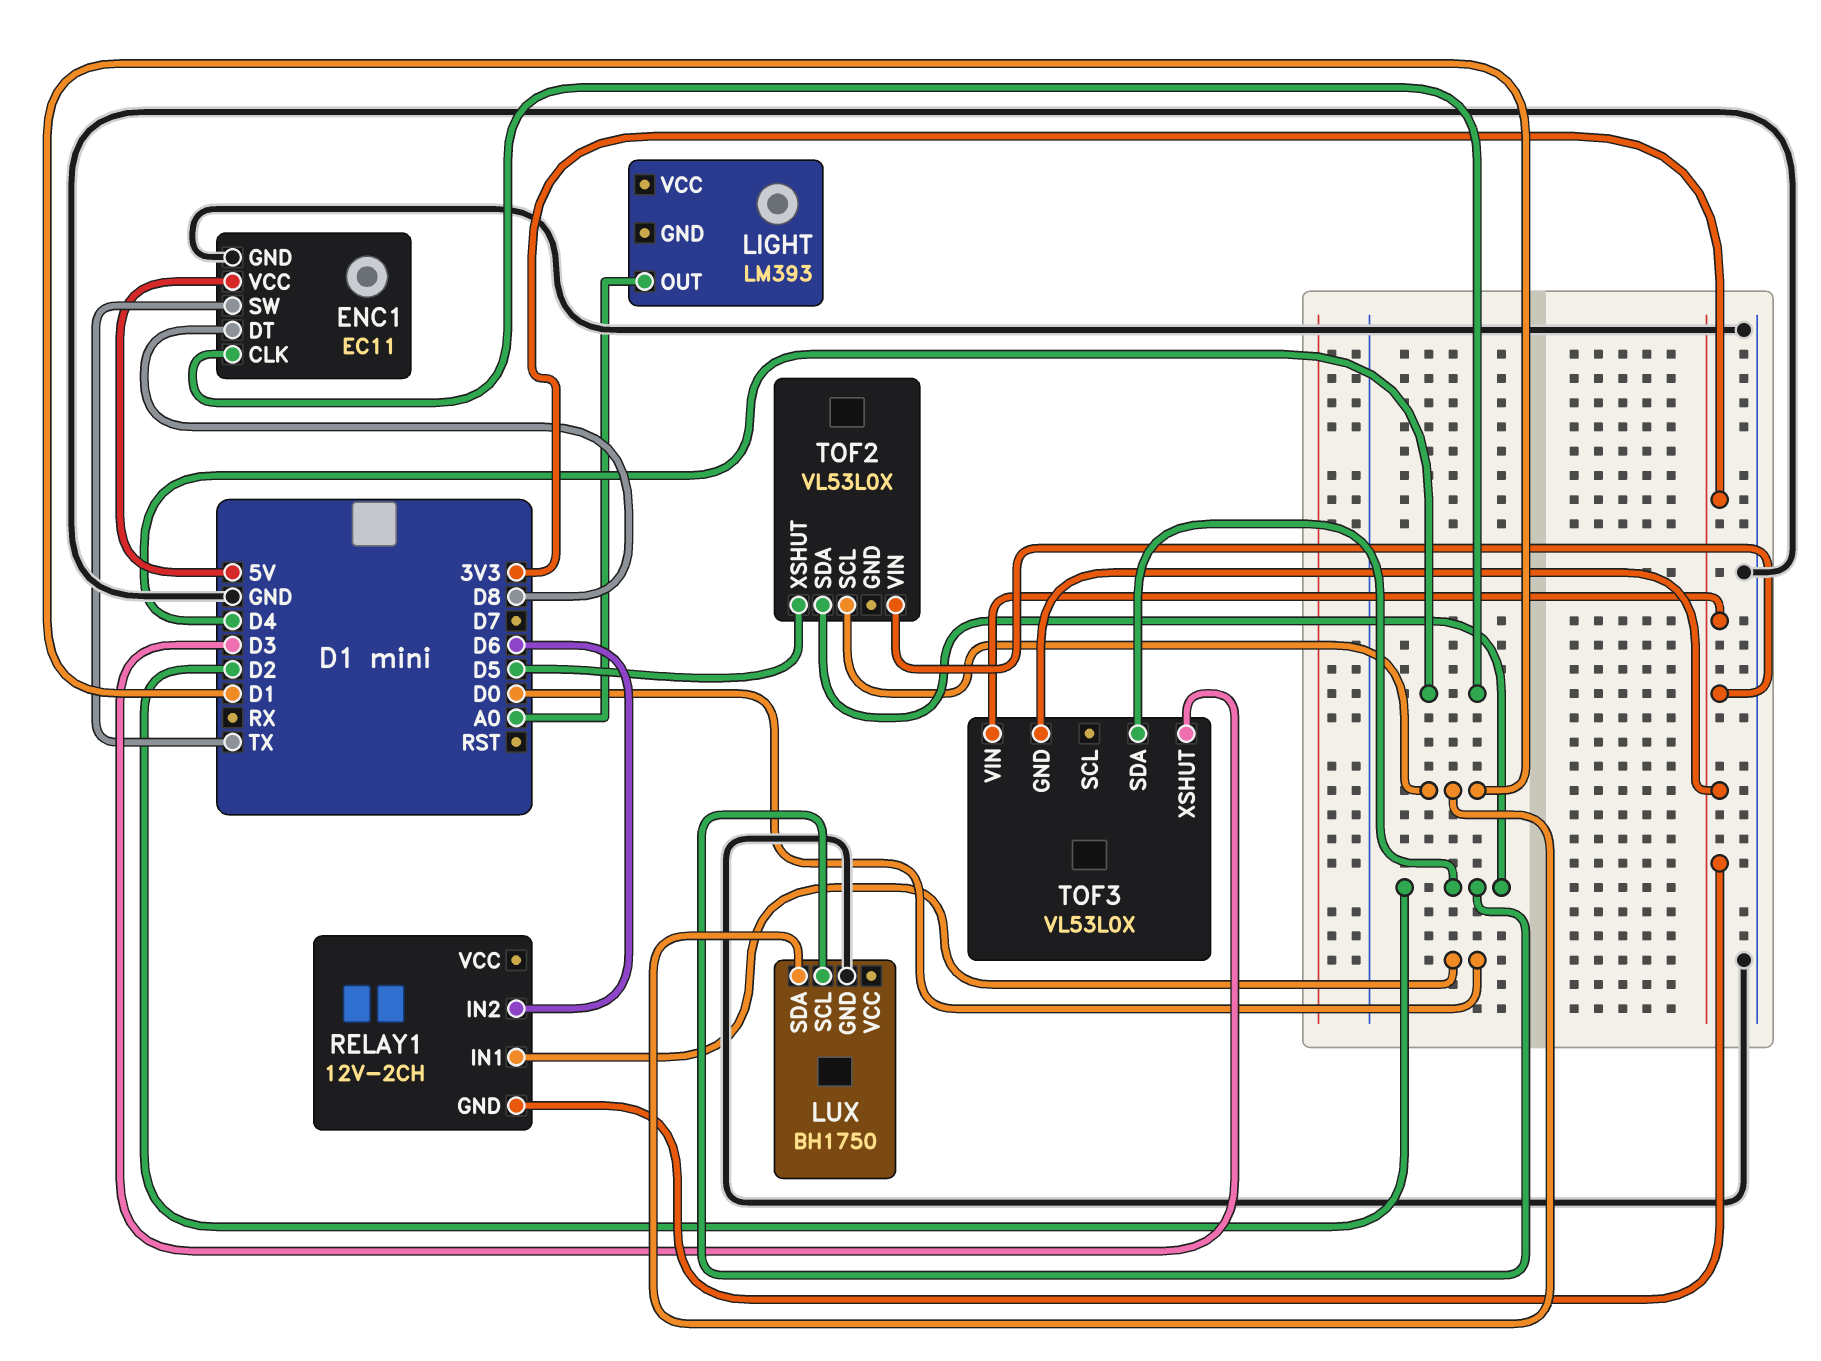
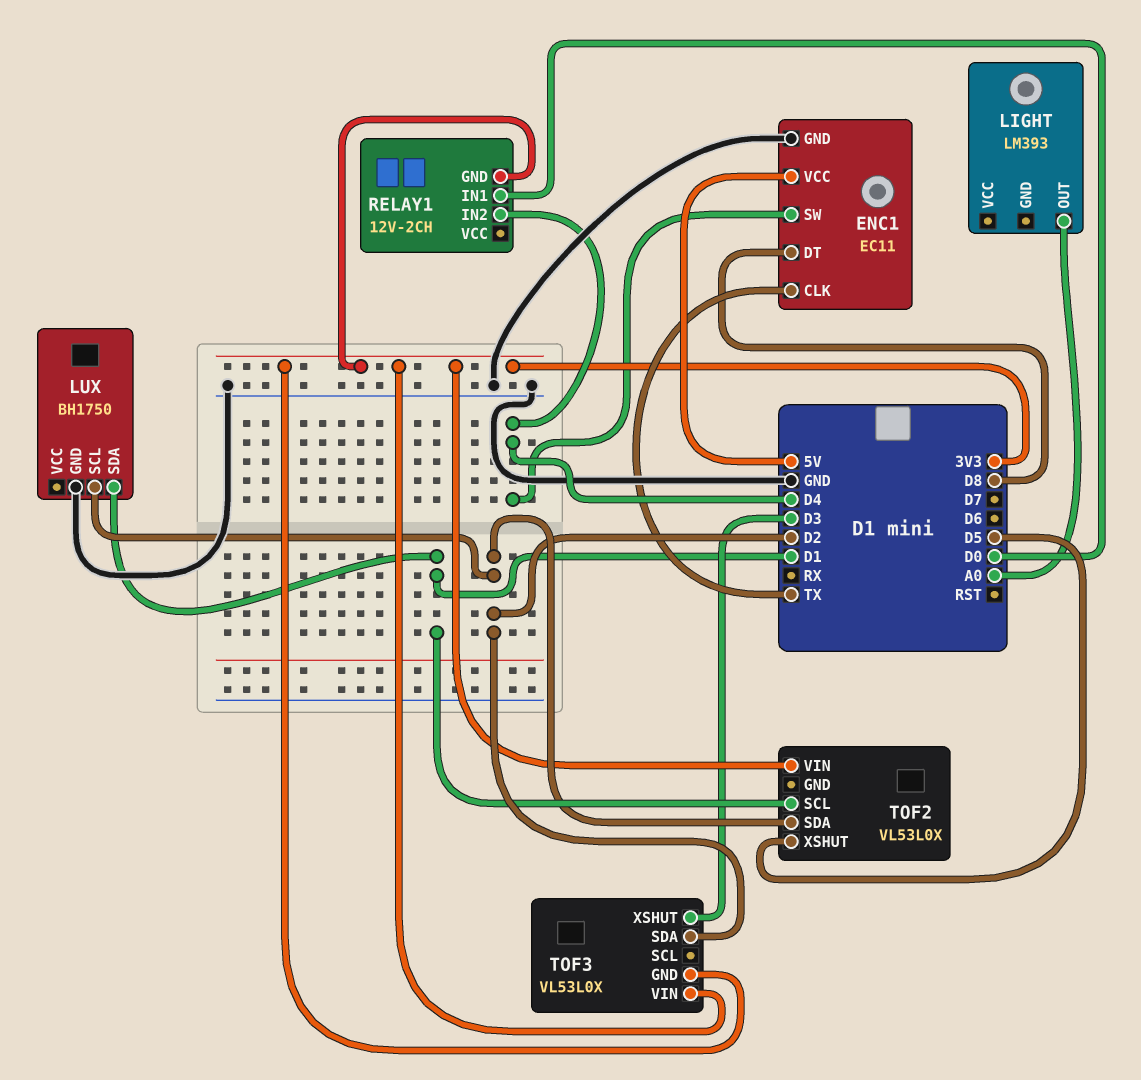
ENC1 pin CLK: D4 -> TX
ENC1 pin SW: TX -> D4
RELAY1 pin IN2: D6 -> D4

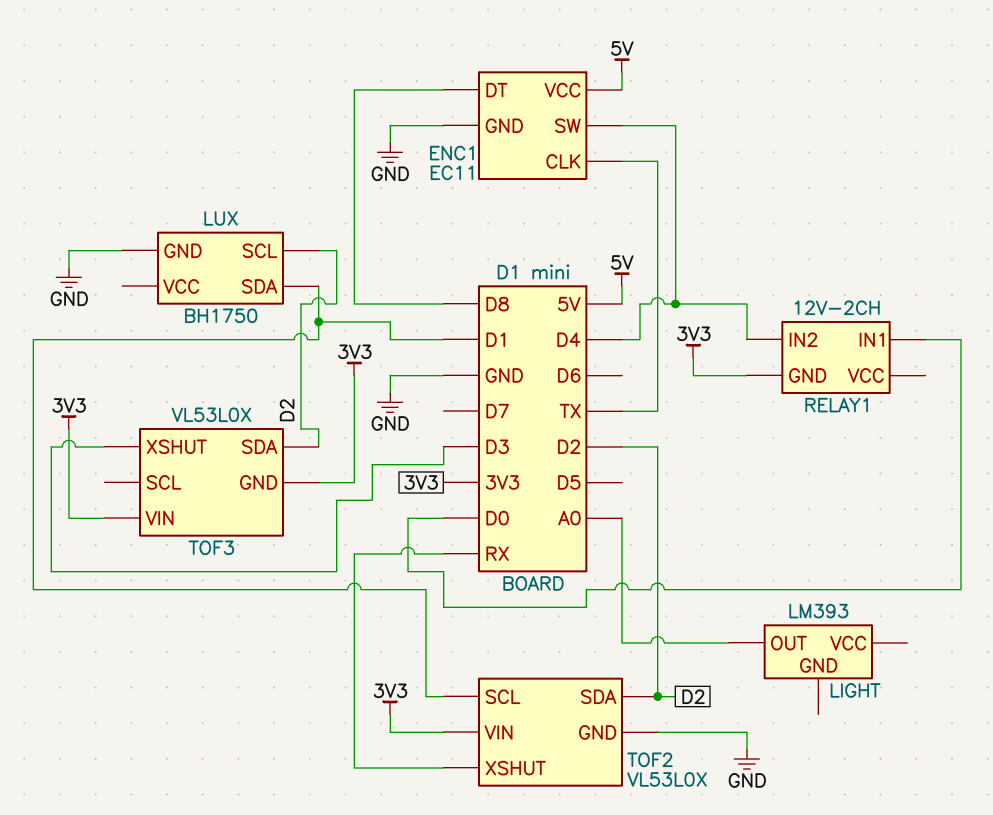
TOF2 pin GND: none -> GND
TOF2 pin XSHUT: D5 -> RX

